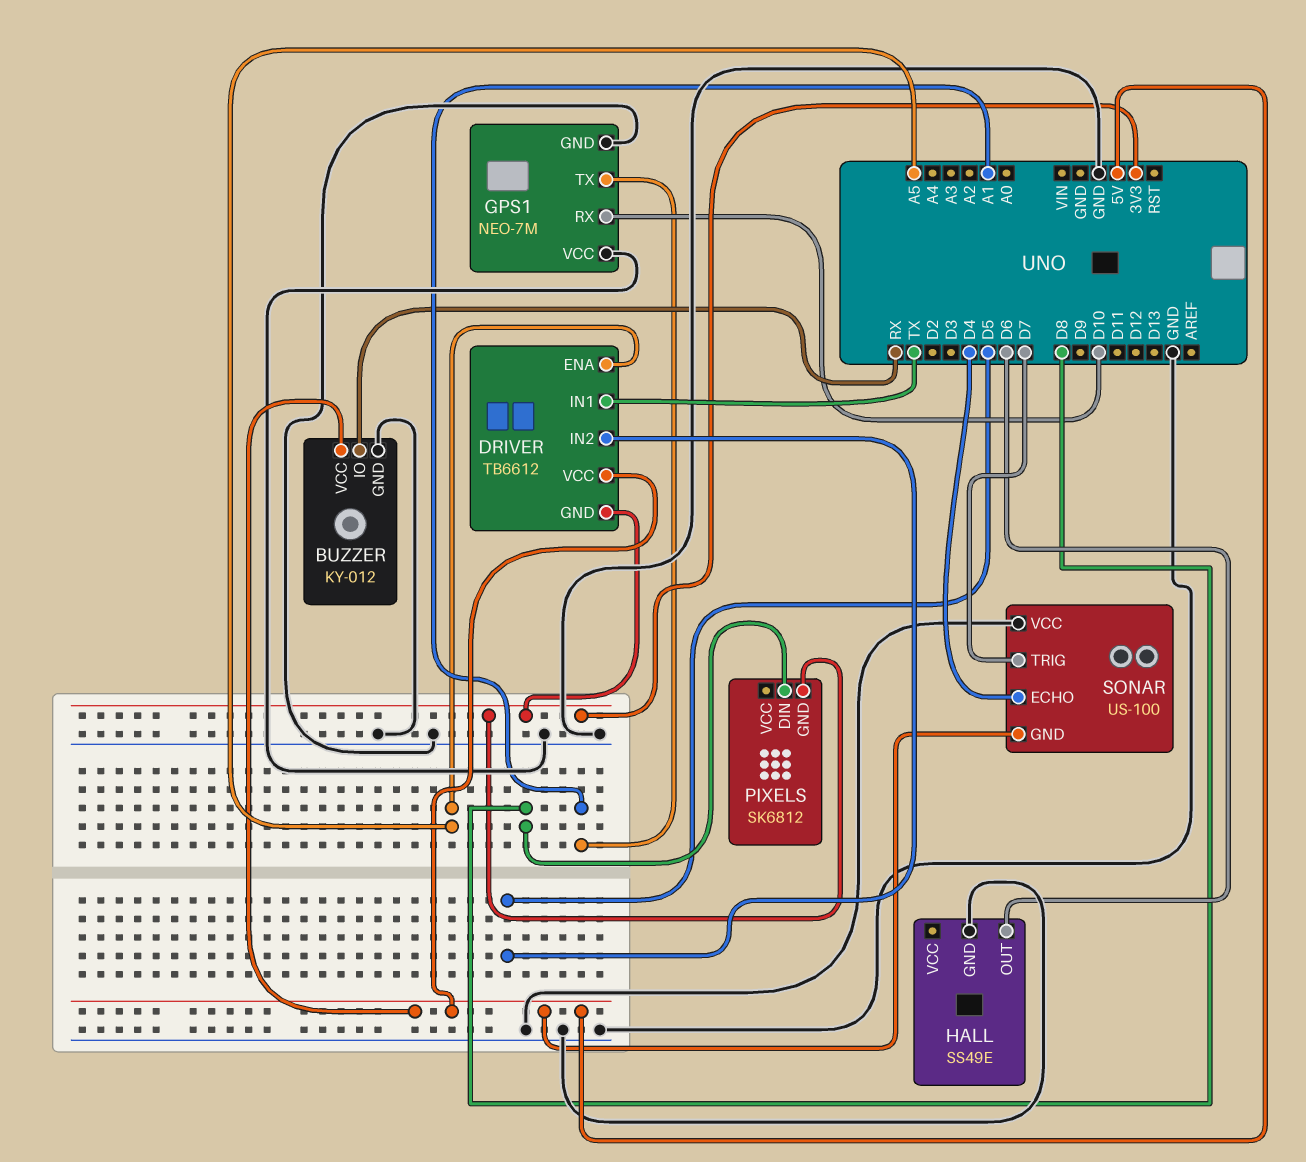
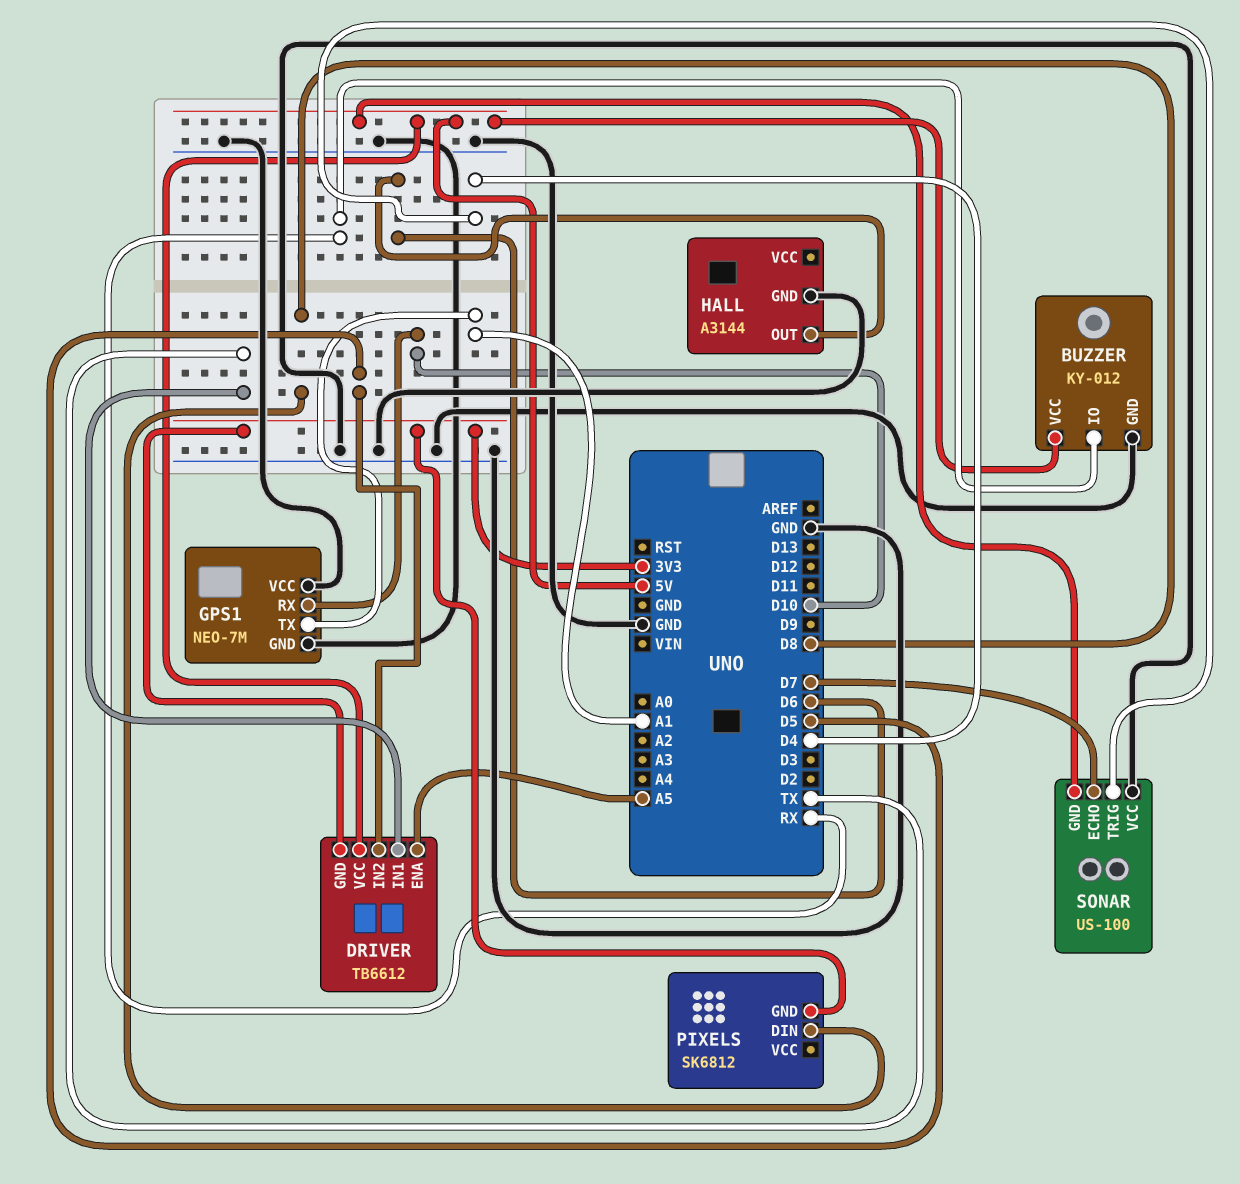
HALL: SS49E -> A3144
SONAR pin ECHO: D4 -> D7
SONAR pin TRIG: D7 -> D4

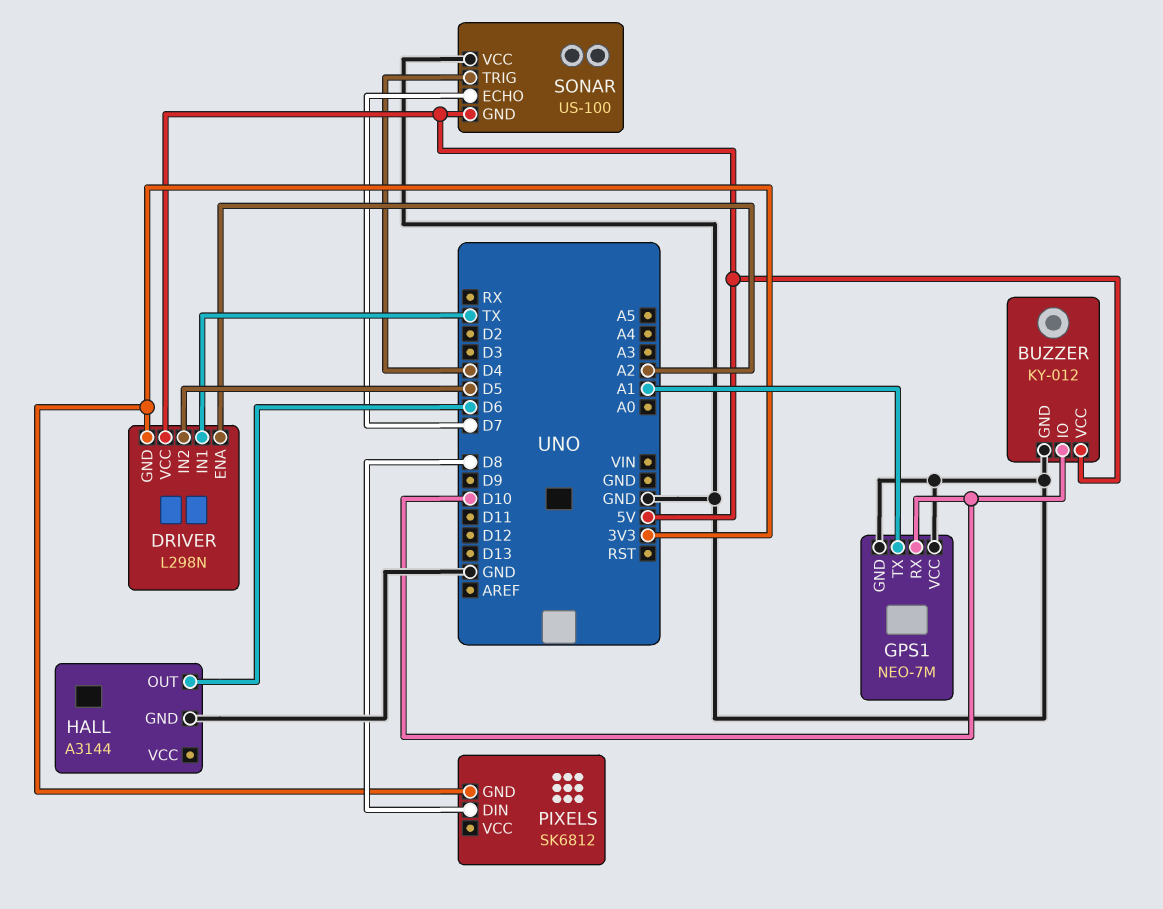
BUZZER pin IO: RX -> D10
DRIVER: TB6612 -> L298N
DRIVER pin ENA: A5 -> A2

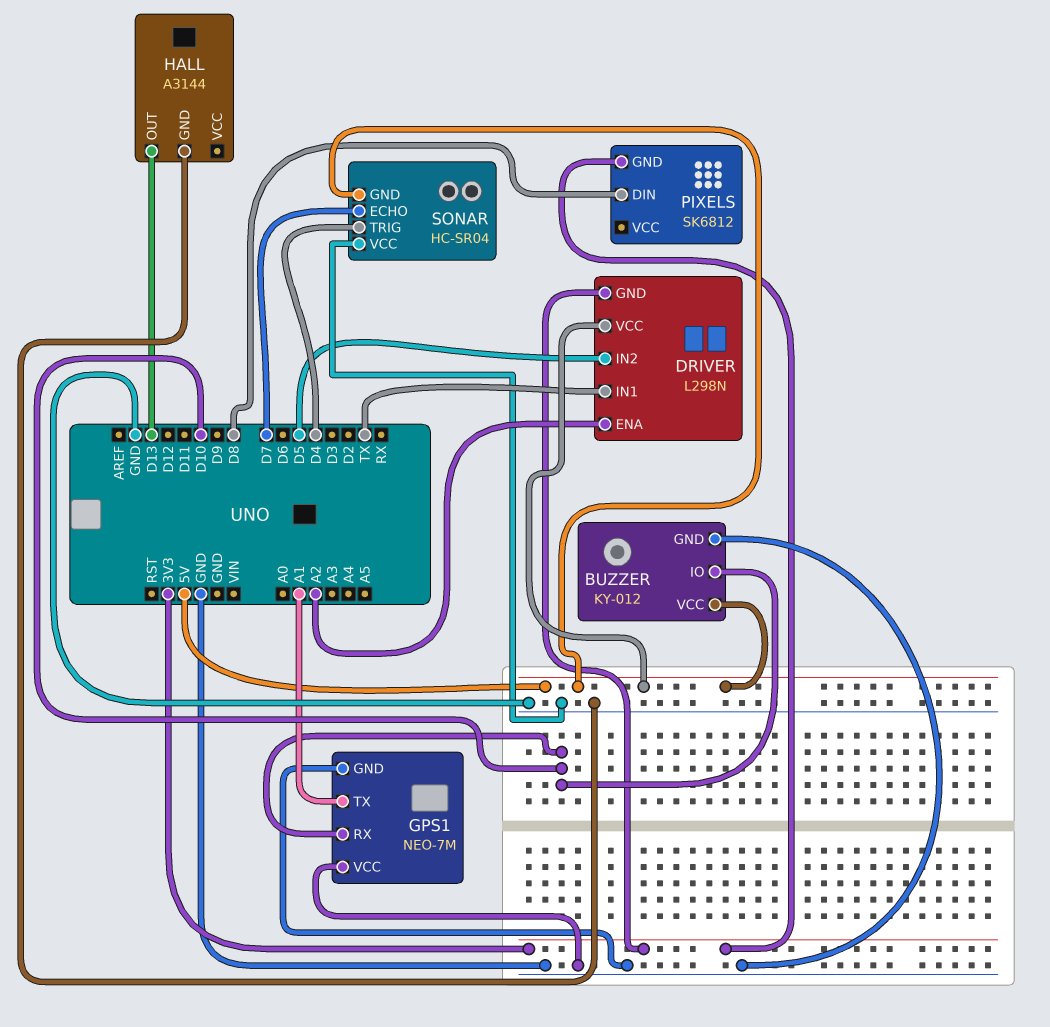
HALL pin OUT: D6 -> D13
SONAR: US-100 -> HC-SR04

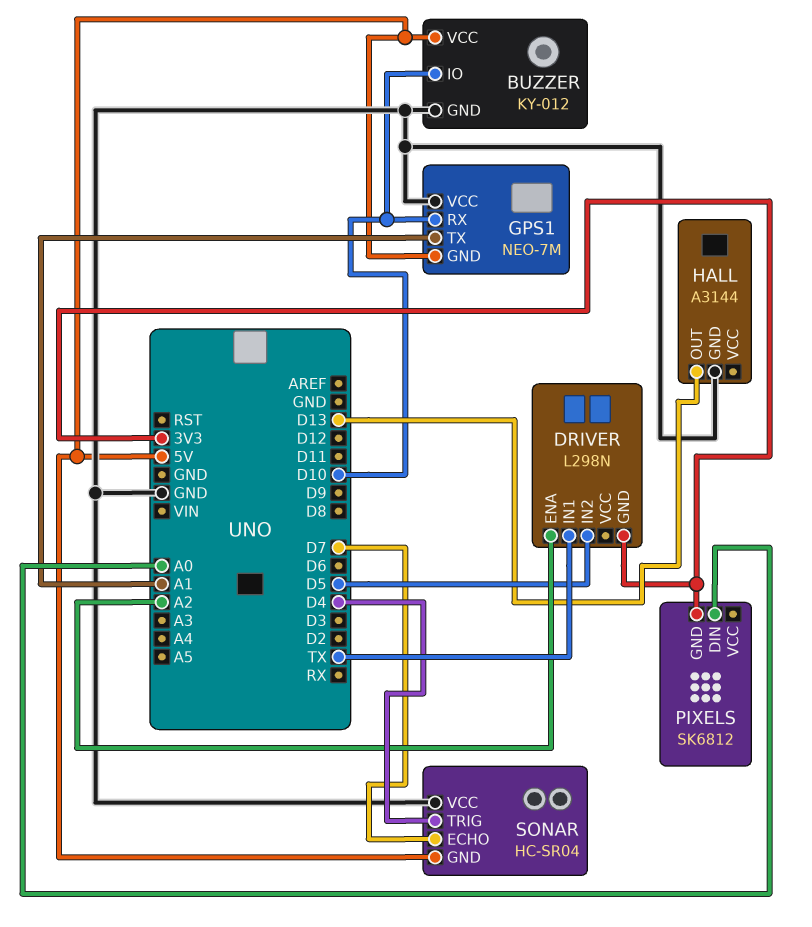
DRIVER pin VCC: 5V -> none
GPS1 pin GND: GND -> 5V
PIXELS pin DIN: D8 -> A0

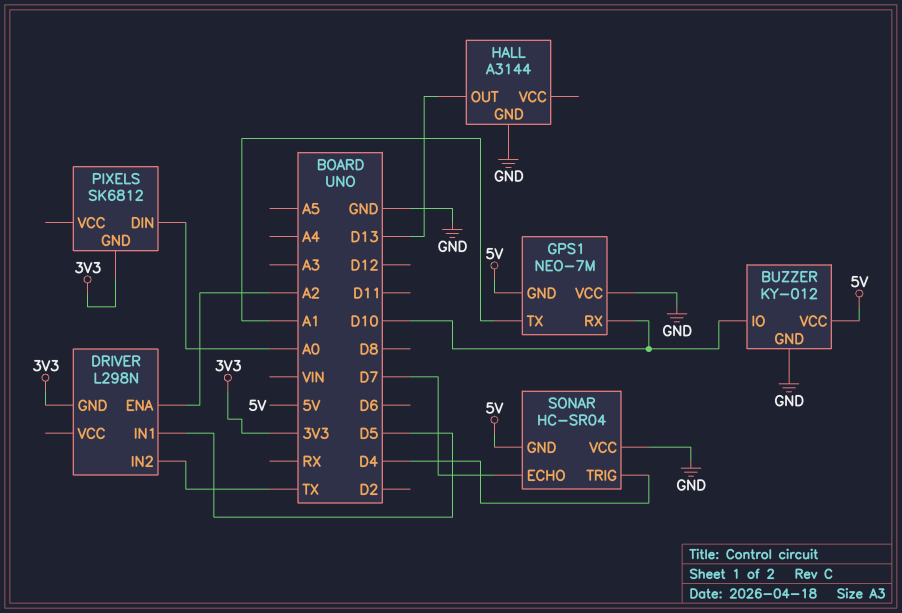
DRIVER pin IN1: TX -> D5
DRIVER pin IN2: D5 -> TX

